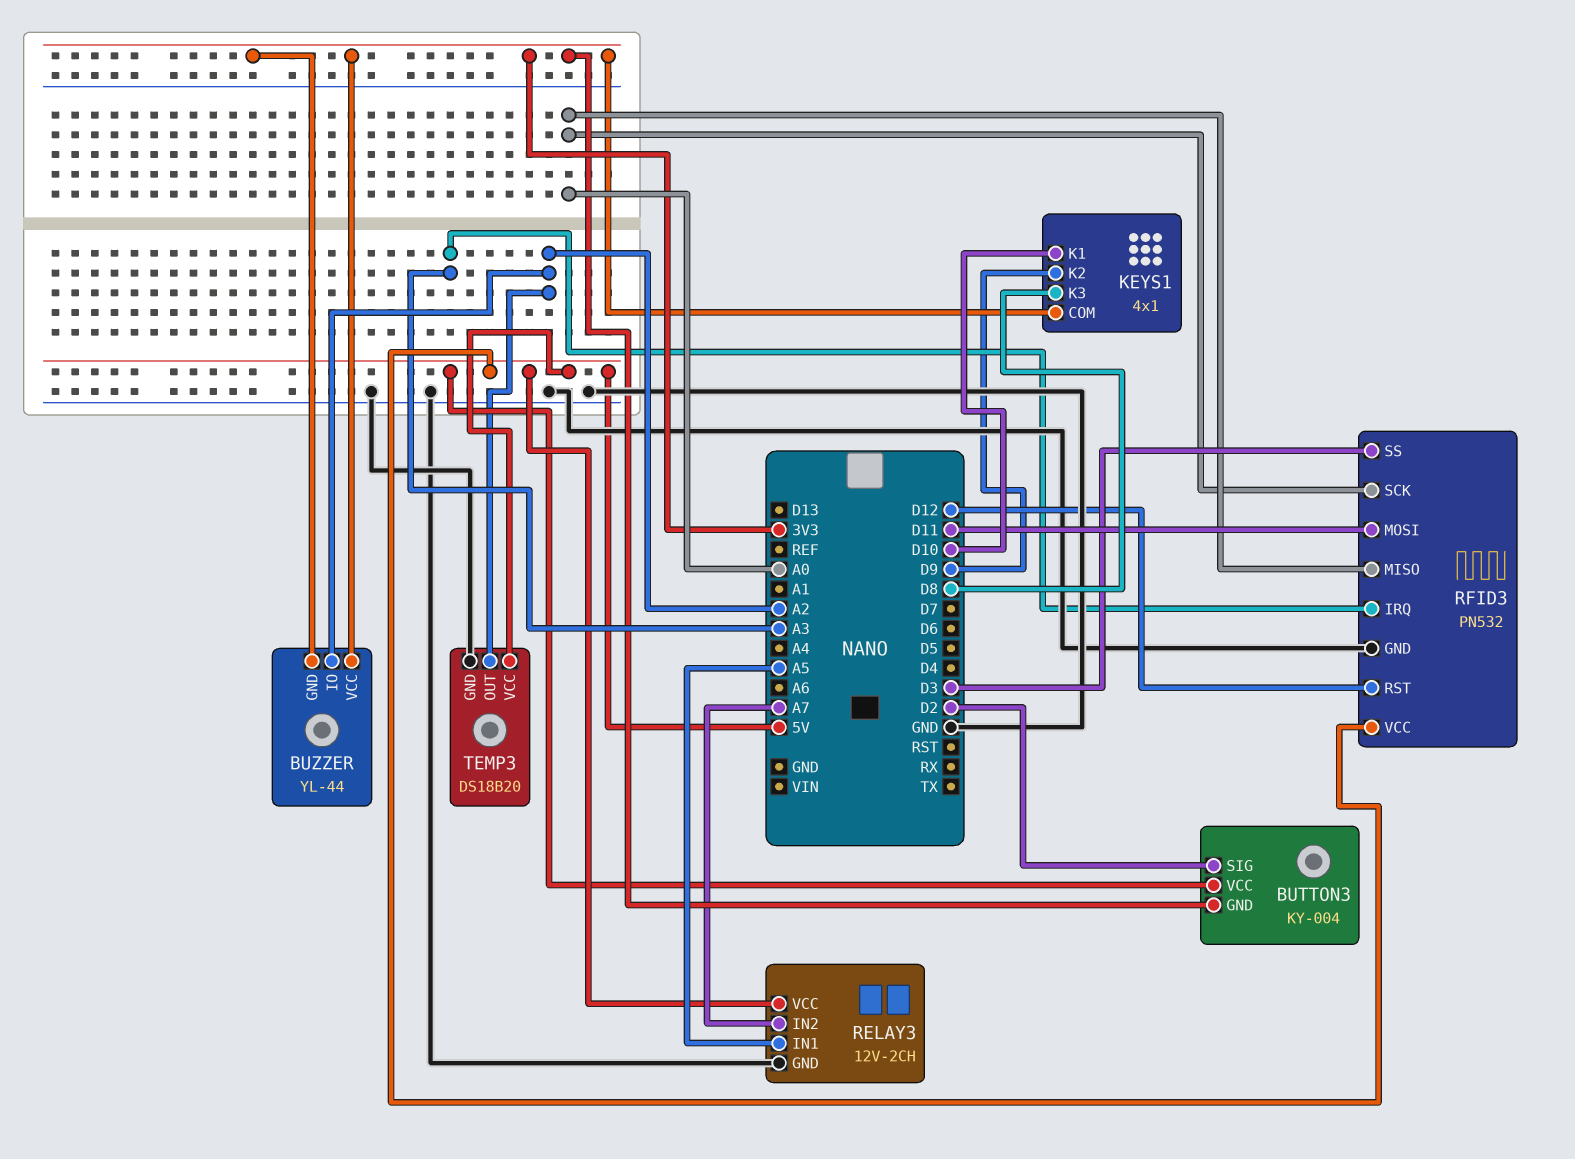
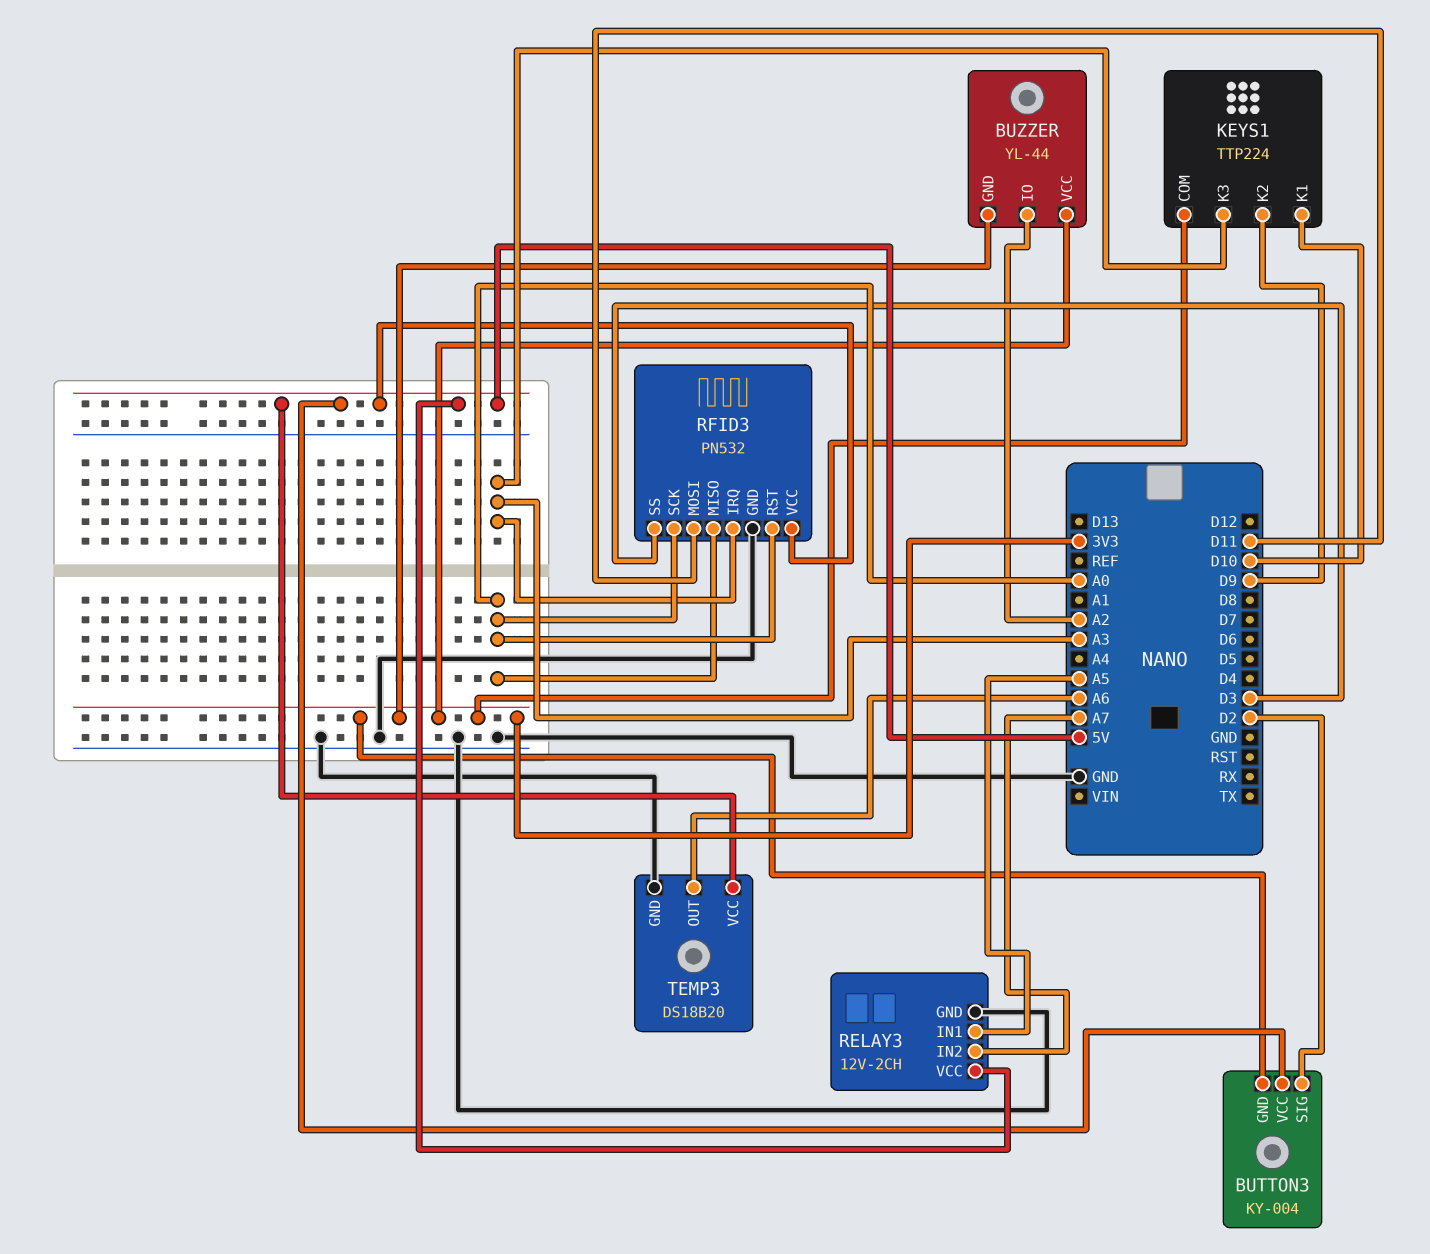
KEYS1: 4x1 -> TTP224
KEYS1 pin K3: D8 -> A3
RFID3 pin RST: D12 -> A0
TEMP3 pin OUT: A2 -> A6

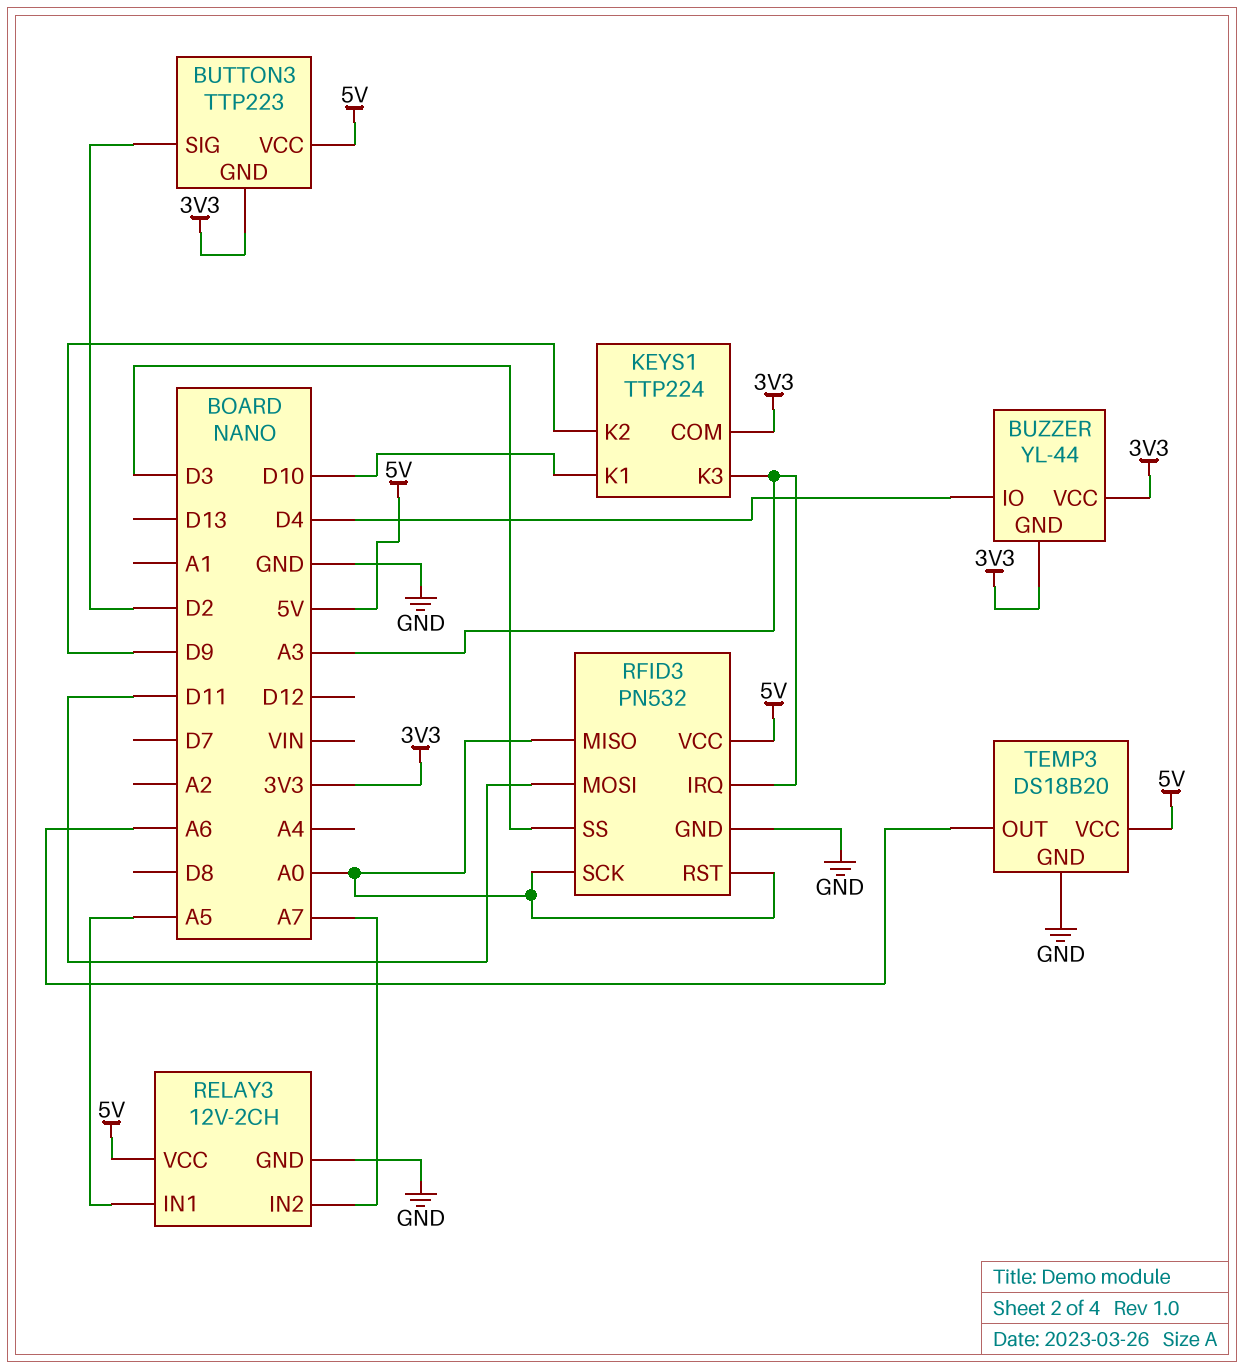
BUTTON3: KY-004 -> TTP223
BUZZER pin IO: A2 -> D4

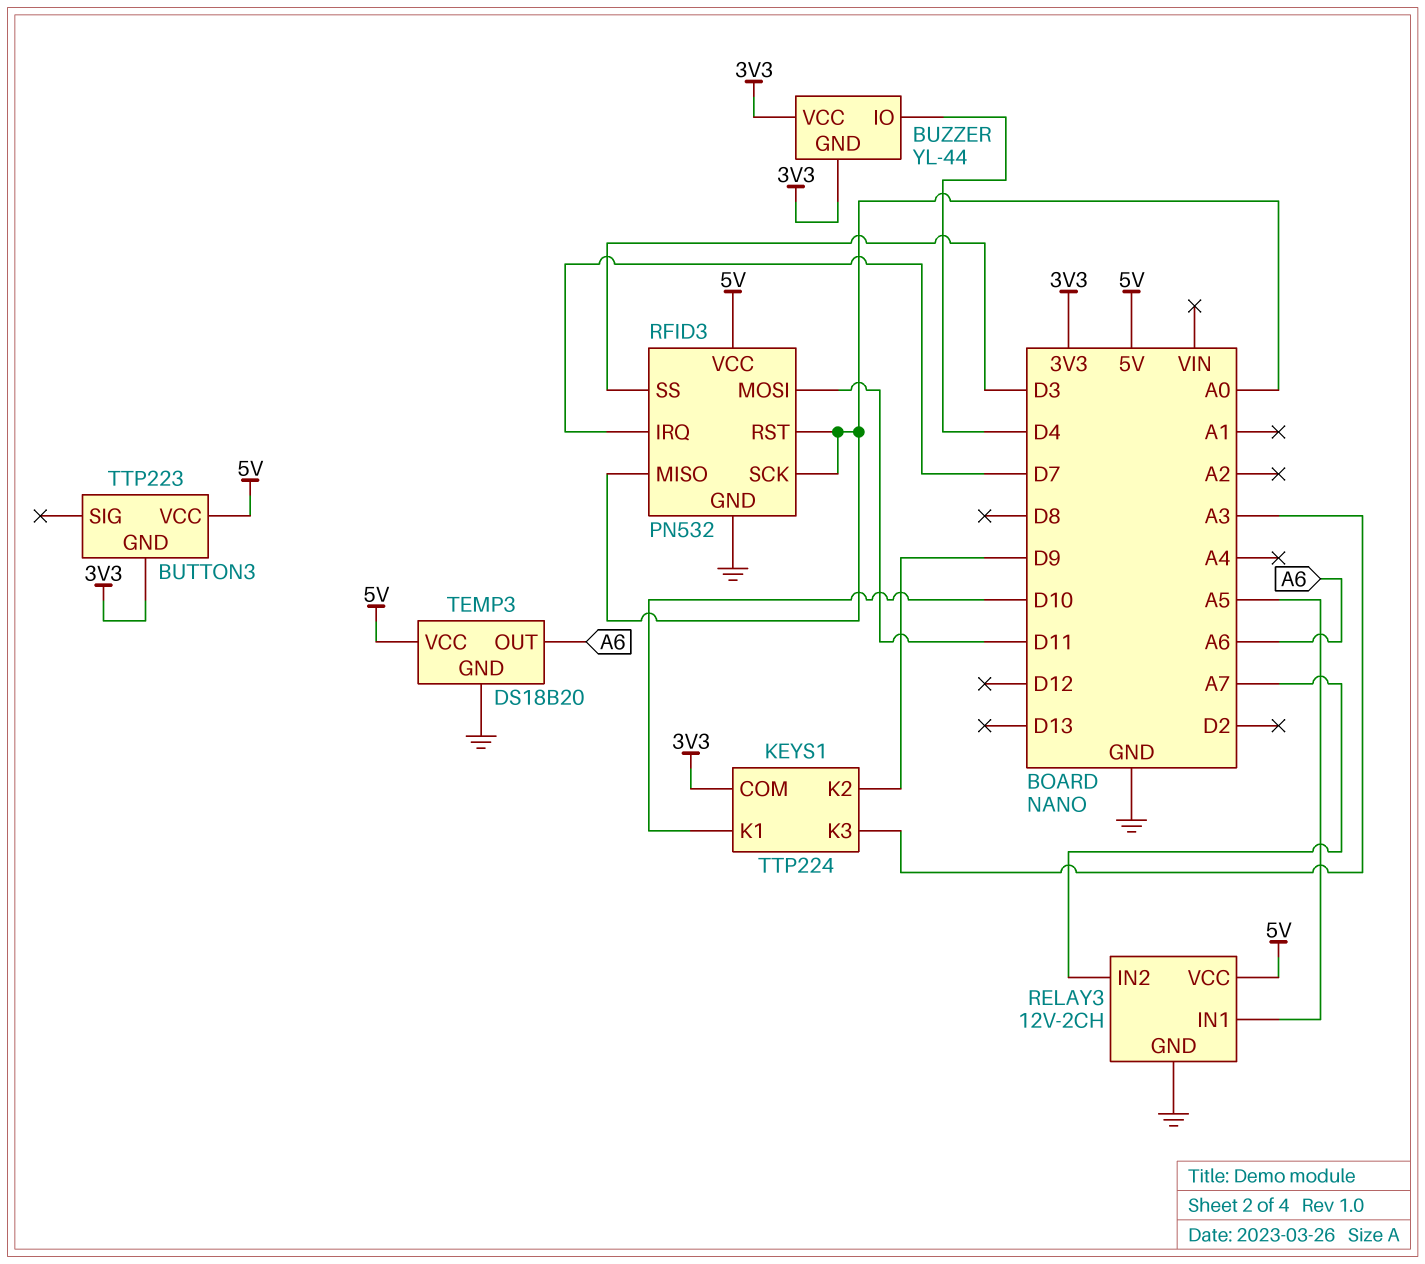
BUTTON3 pin SIG: D2 -> none
RFID3 pin IRQ: A3 -> D7

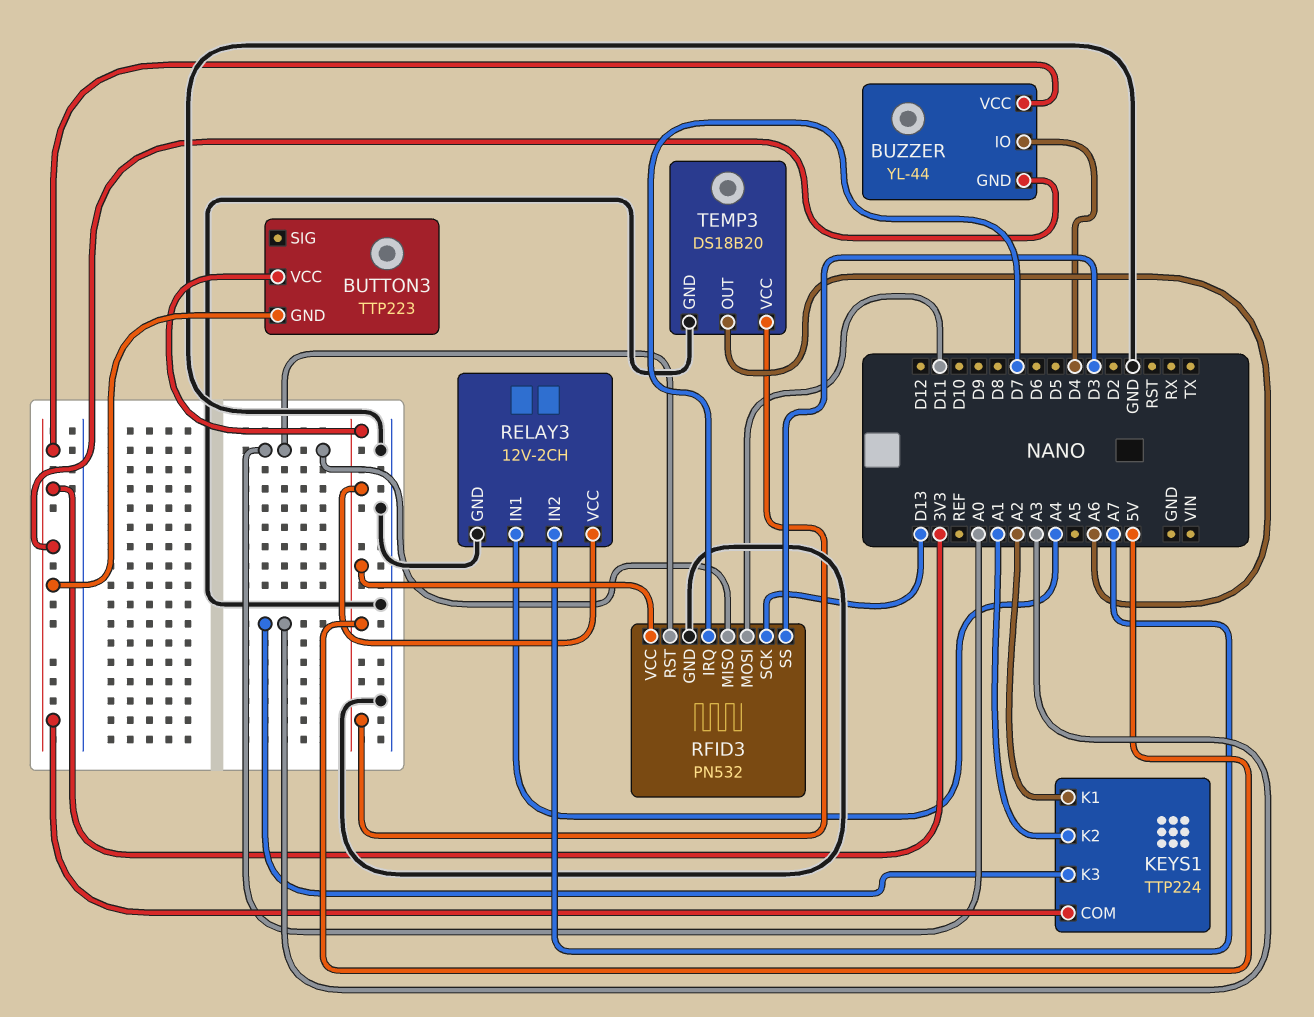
KEYS1 pin K1: D10 -> A2
KEYS1 pin K2: D9 -> A1
RELAY3 pin IN1: A5 -> A4
RFID3 pin SCK: A0 -> D13

